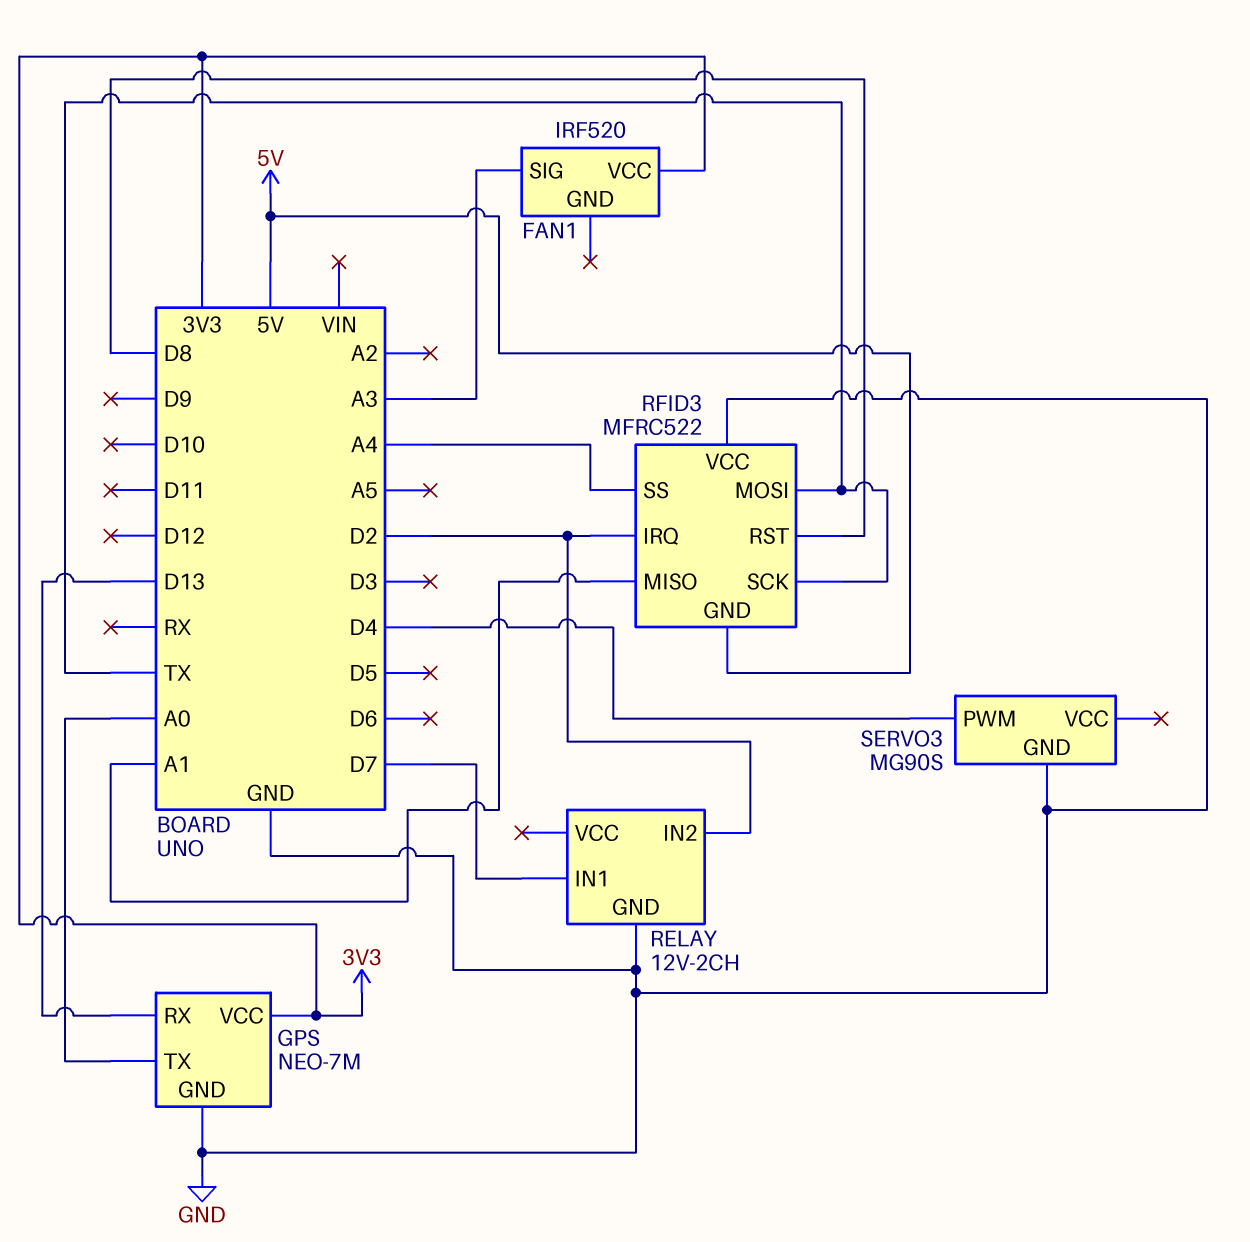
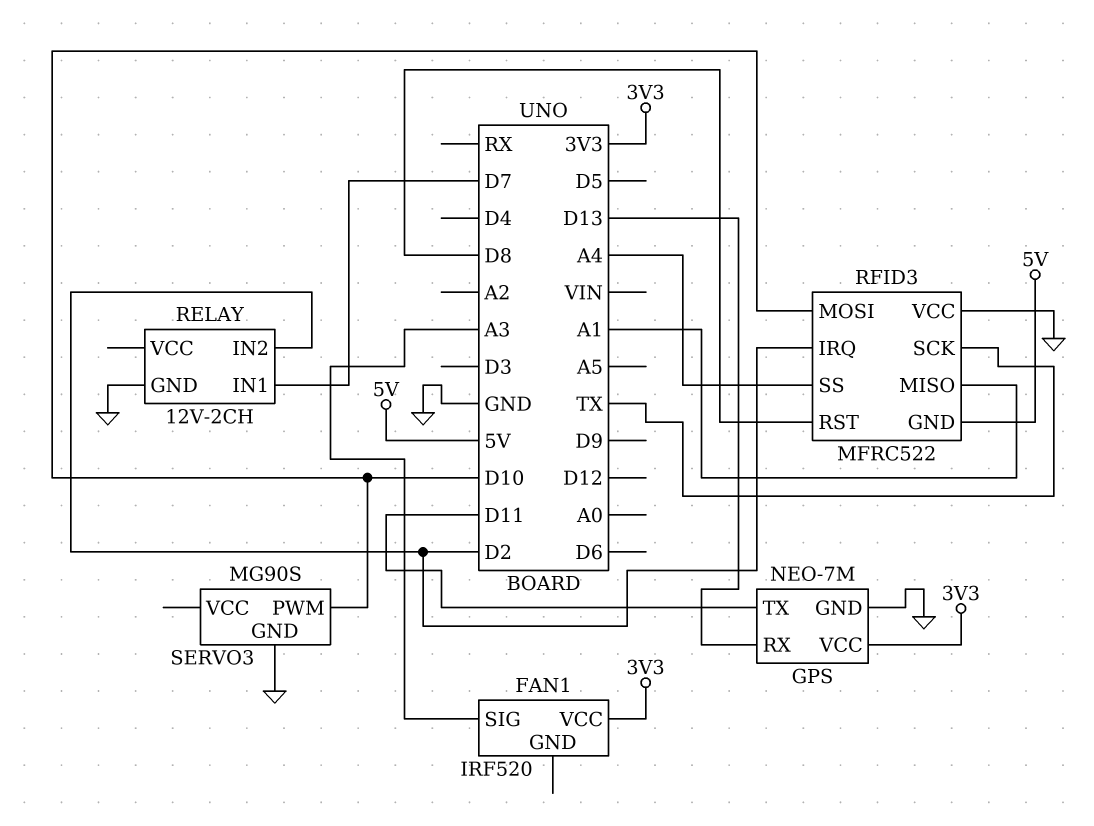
GPS pin TX: A0 -> D11
RFID3 pin MOSI: TX -> D10
SERVO3 pin PWM: D4 -> D10

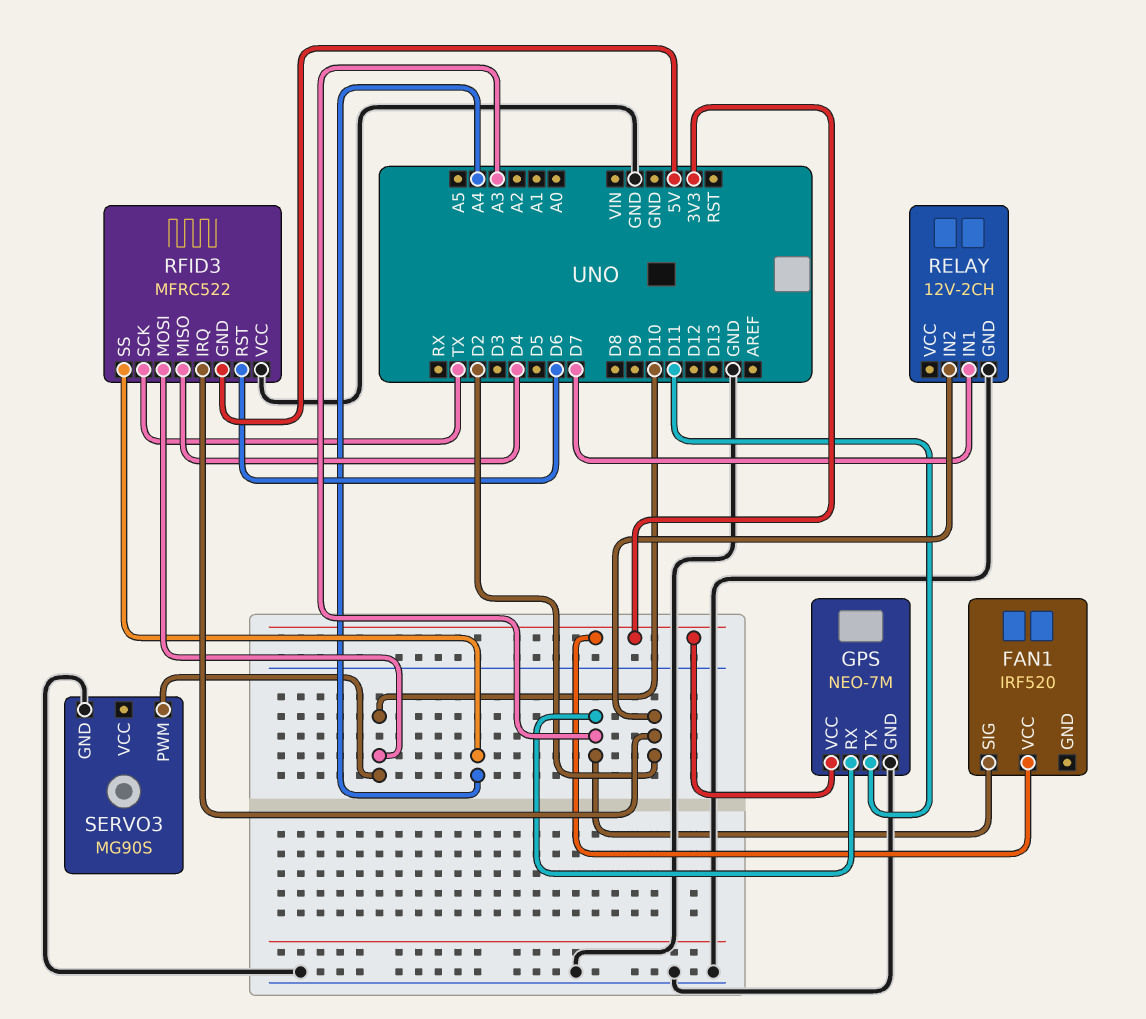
GPS pin RX: D13 -> A3
RFID3 pin MISO: A1 -> D4
RFID3 pin RST: D8 -> D6

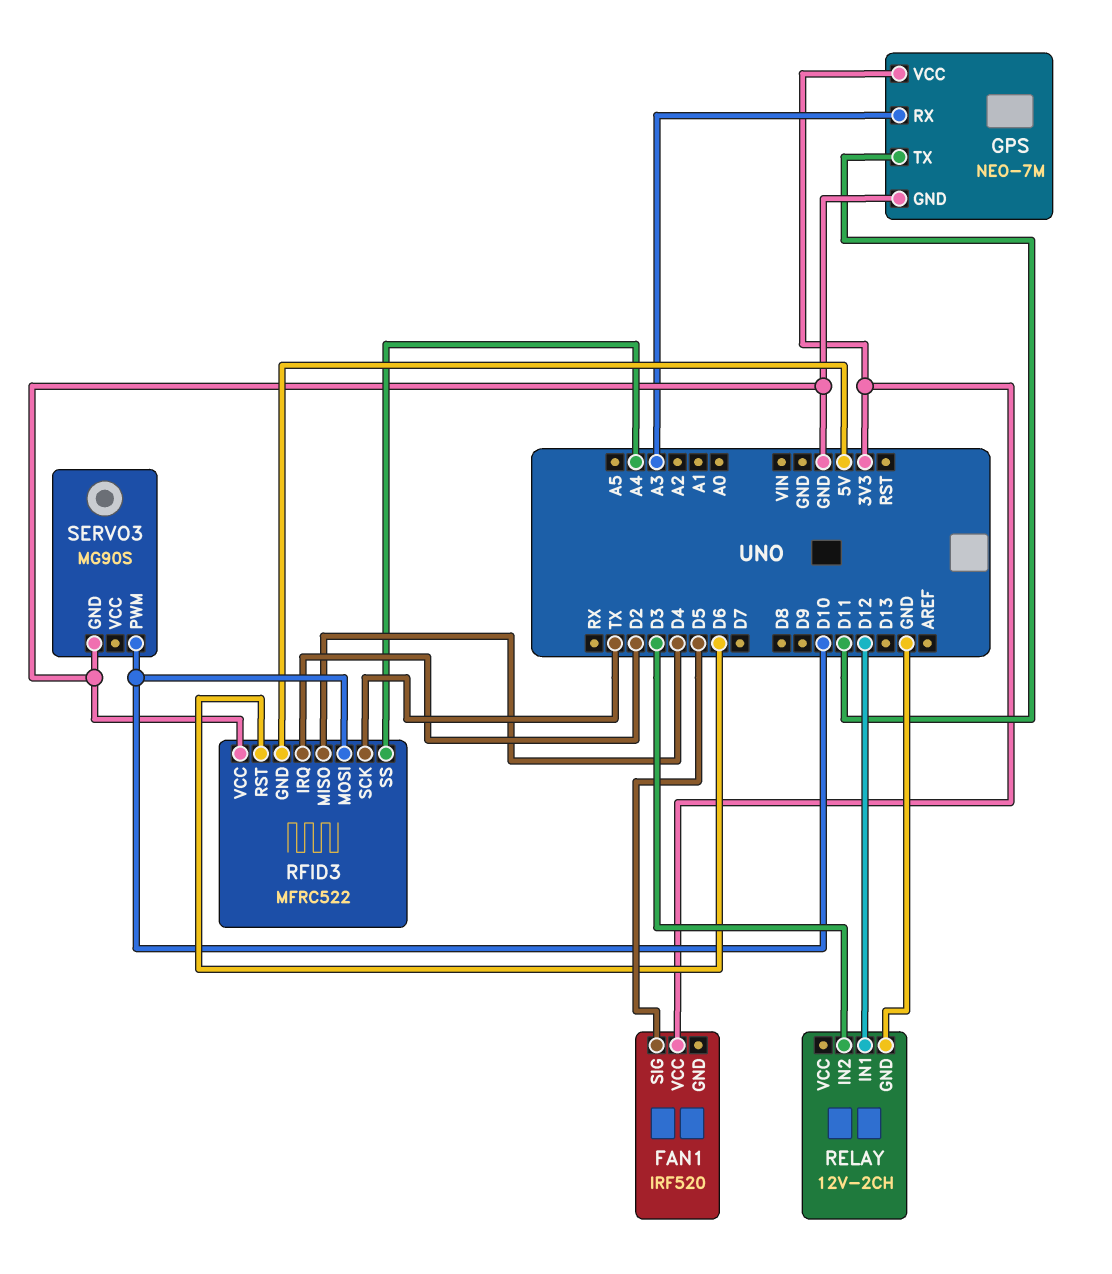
FAN1 pin SIG: A3 -> D5
RELAY pin IN1: D7 -> D12
RELAY pin IN2: D2 -> D3

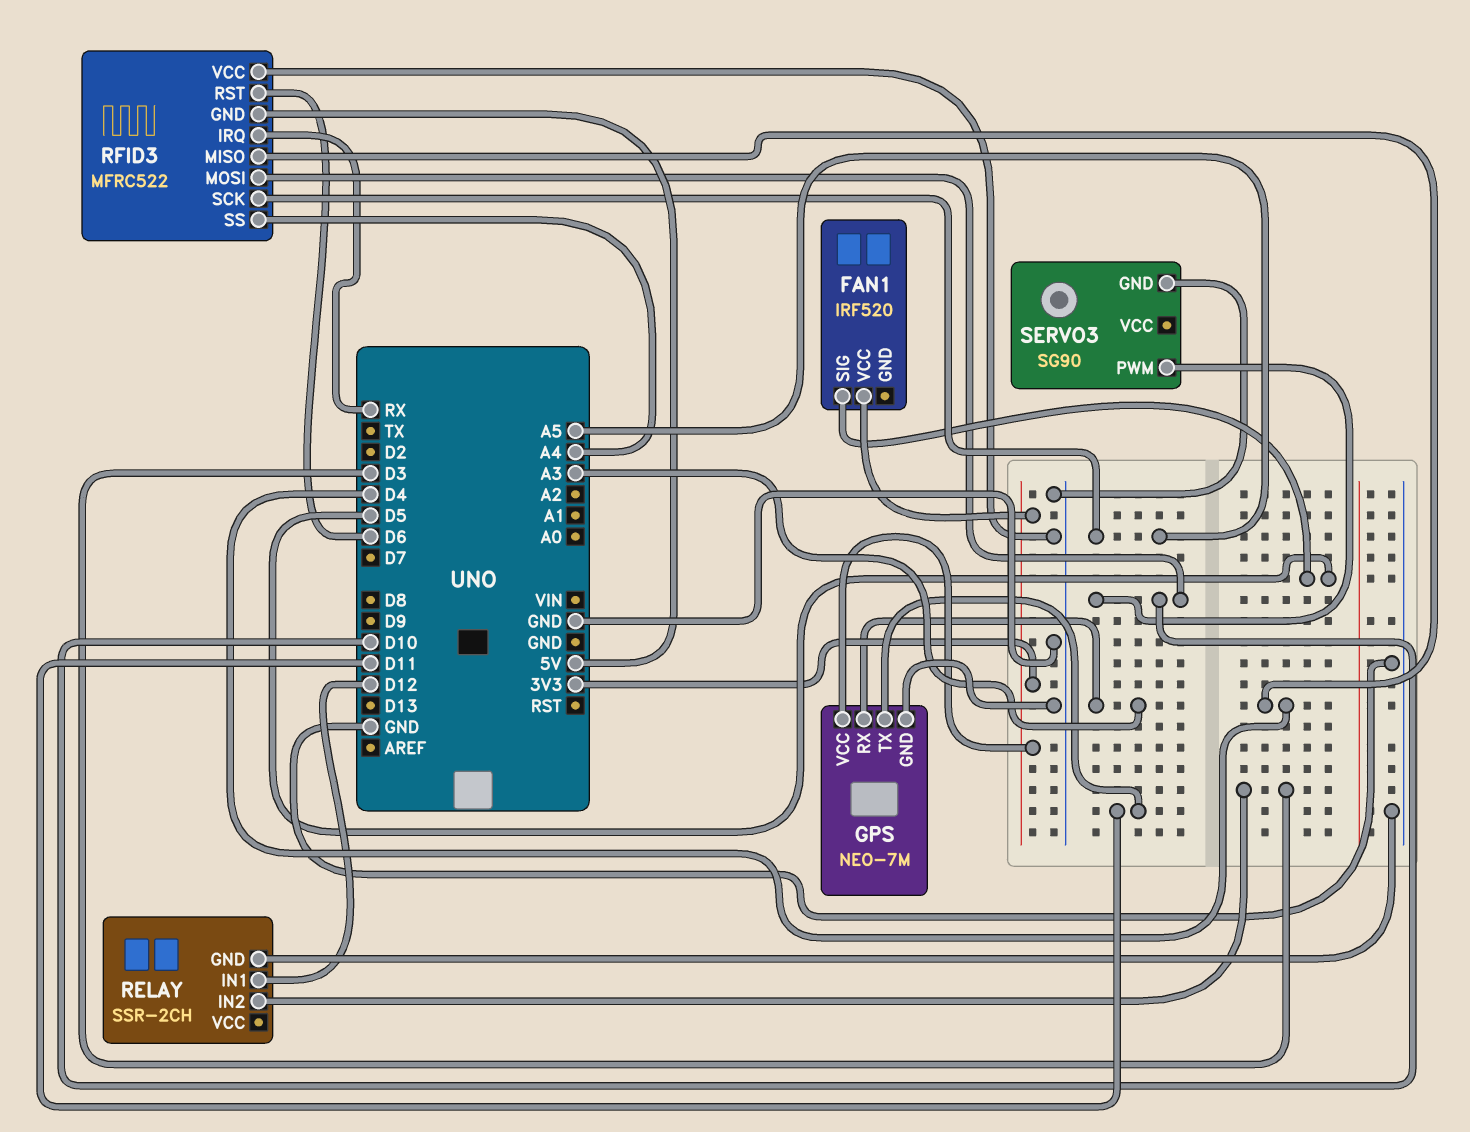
RELAY: 12V-2CH -> SSR-2CH
RFID3 pin IRQ: D2 -> RX
RFID3 pin SCK: TX -> A5
SERVO3: MG90S -> SG90

